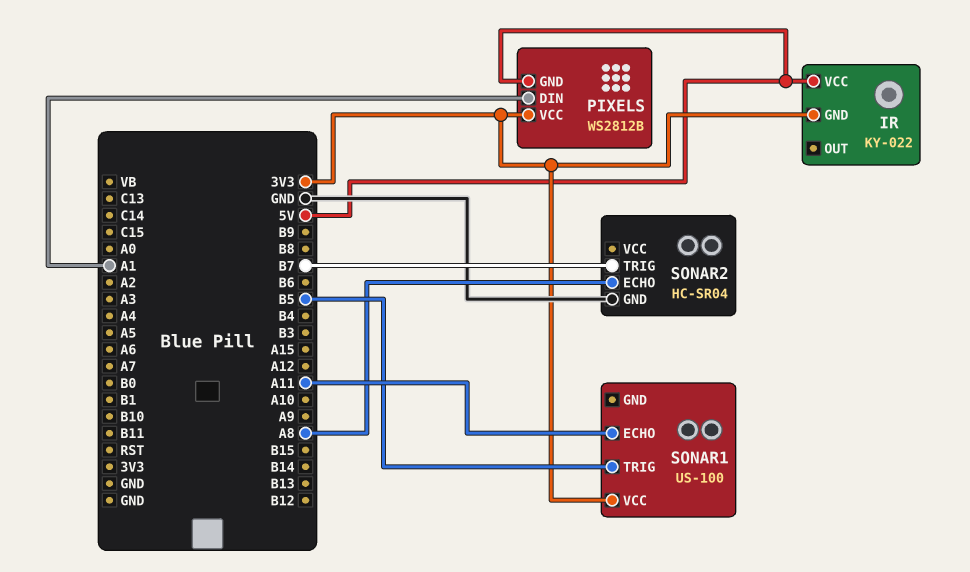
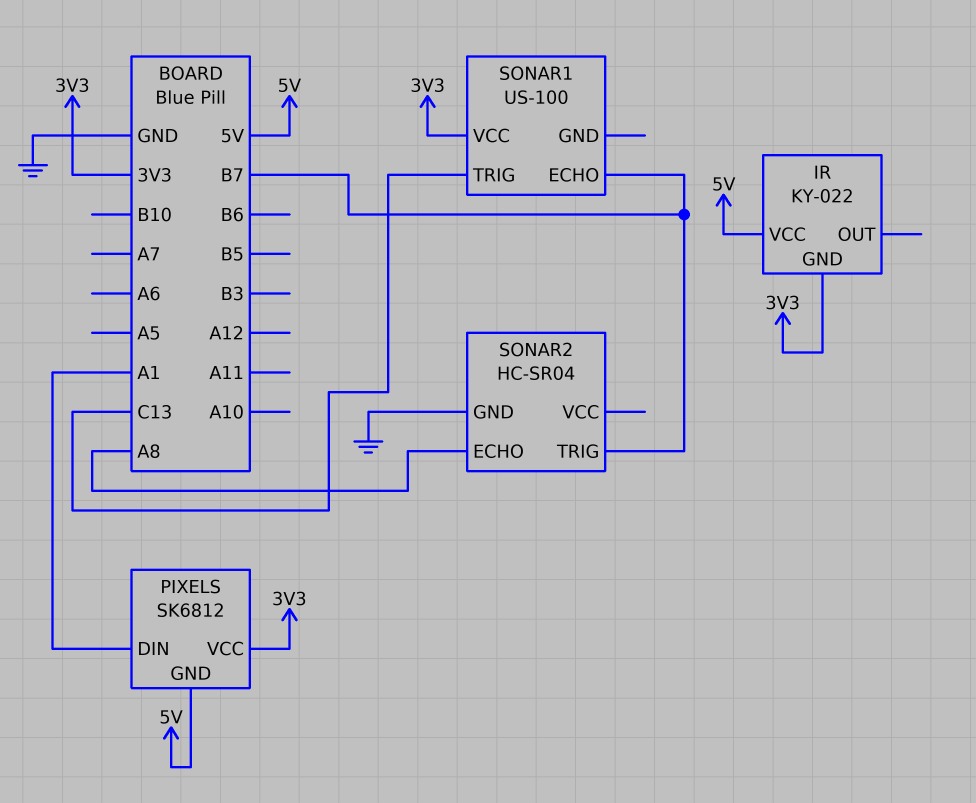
PIXELS: WS2812B -> SK6812
SONAR1 pin ECHO: A11 -> B7
SONAR1 pin TRIG: B5 -> C13

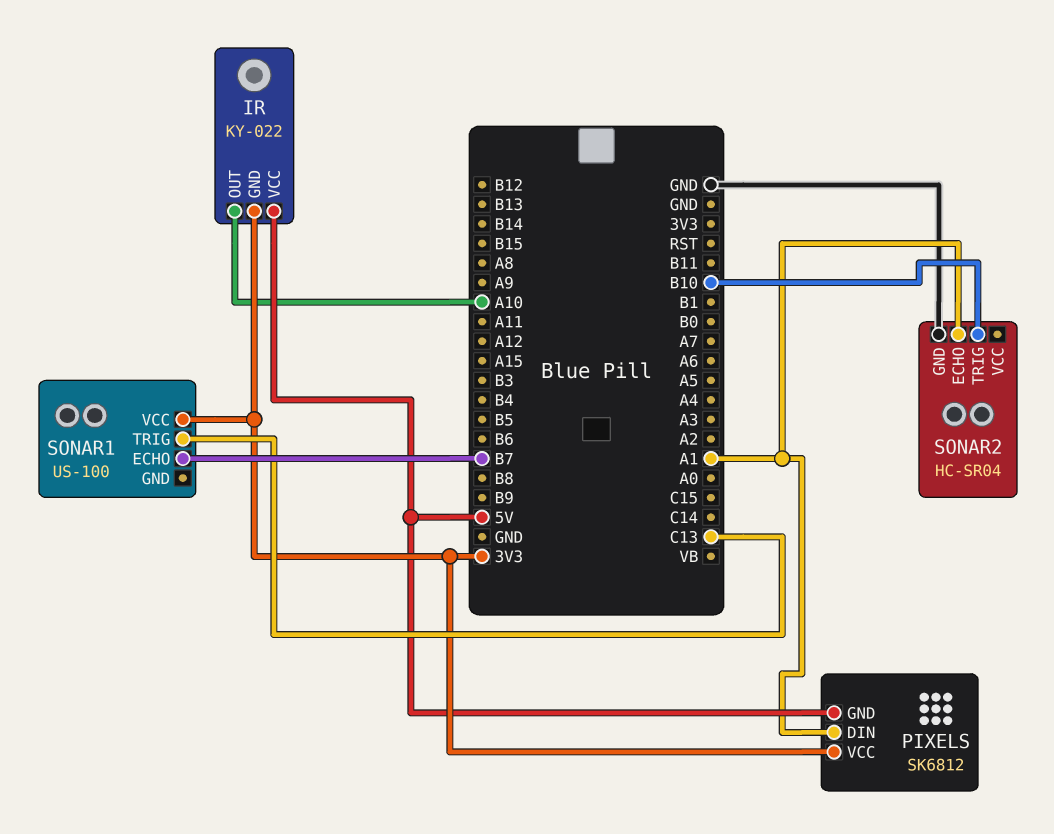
IR pin OUT: none -> A10
SONAR2 pin ECHO: A8 -> A1
SONAR2 pin TRIG: B7 -> B10

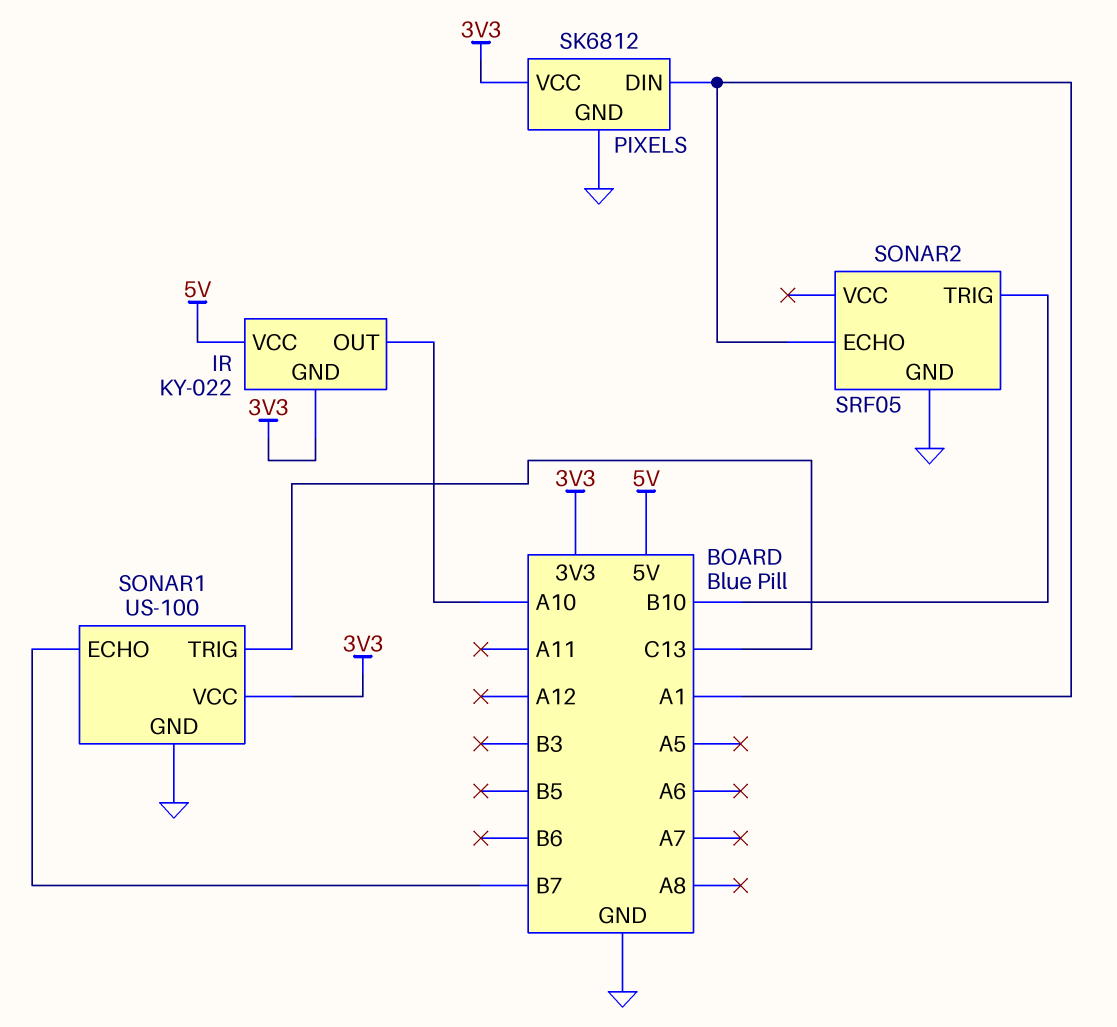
PIXELS pin GND: 5V -> GND
SONAR1 pin GND: none -> GND
SONAR2: HC-SR04 -> SRF05

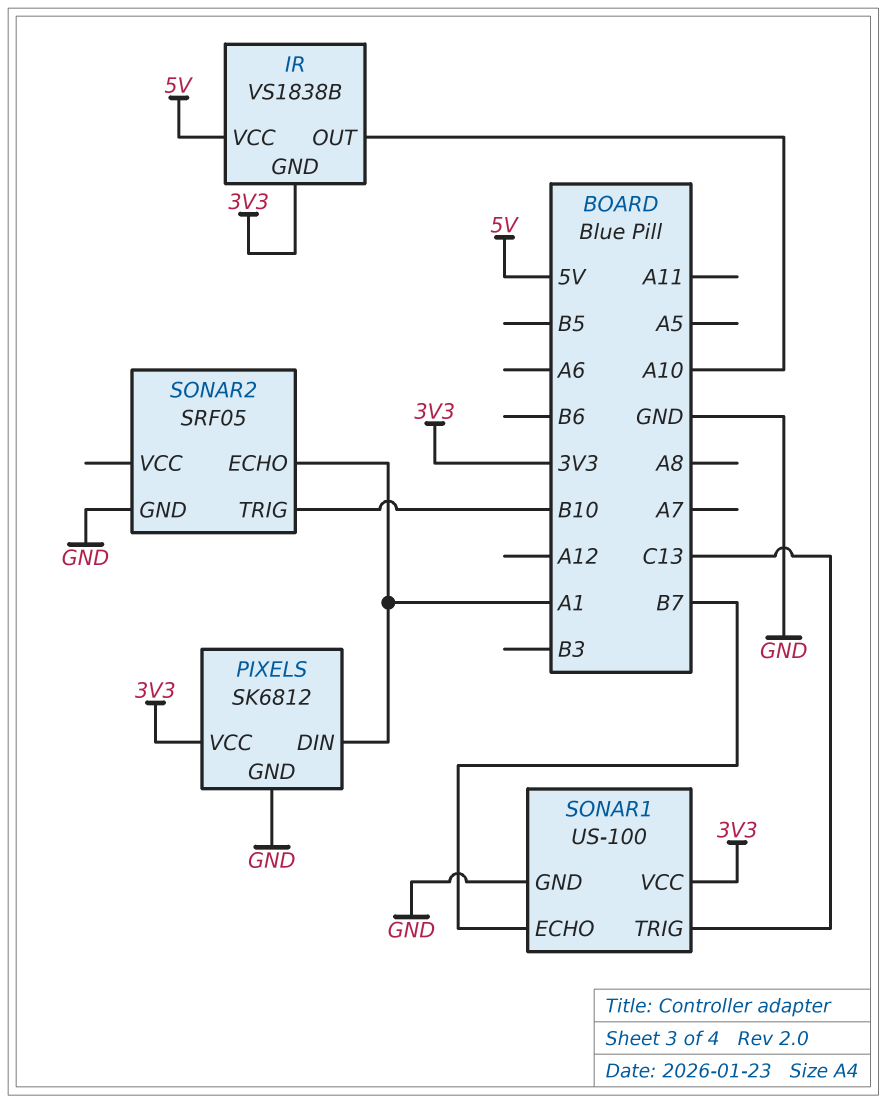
IR: KY-022 -> VS1838B

